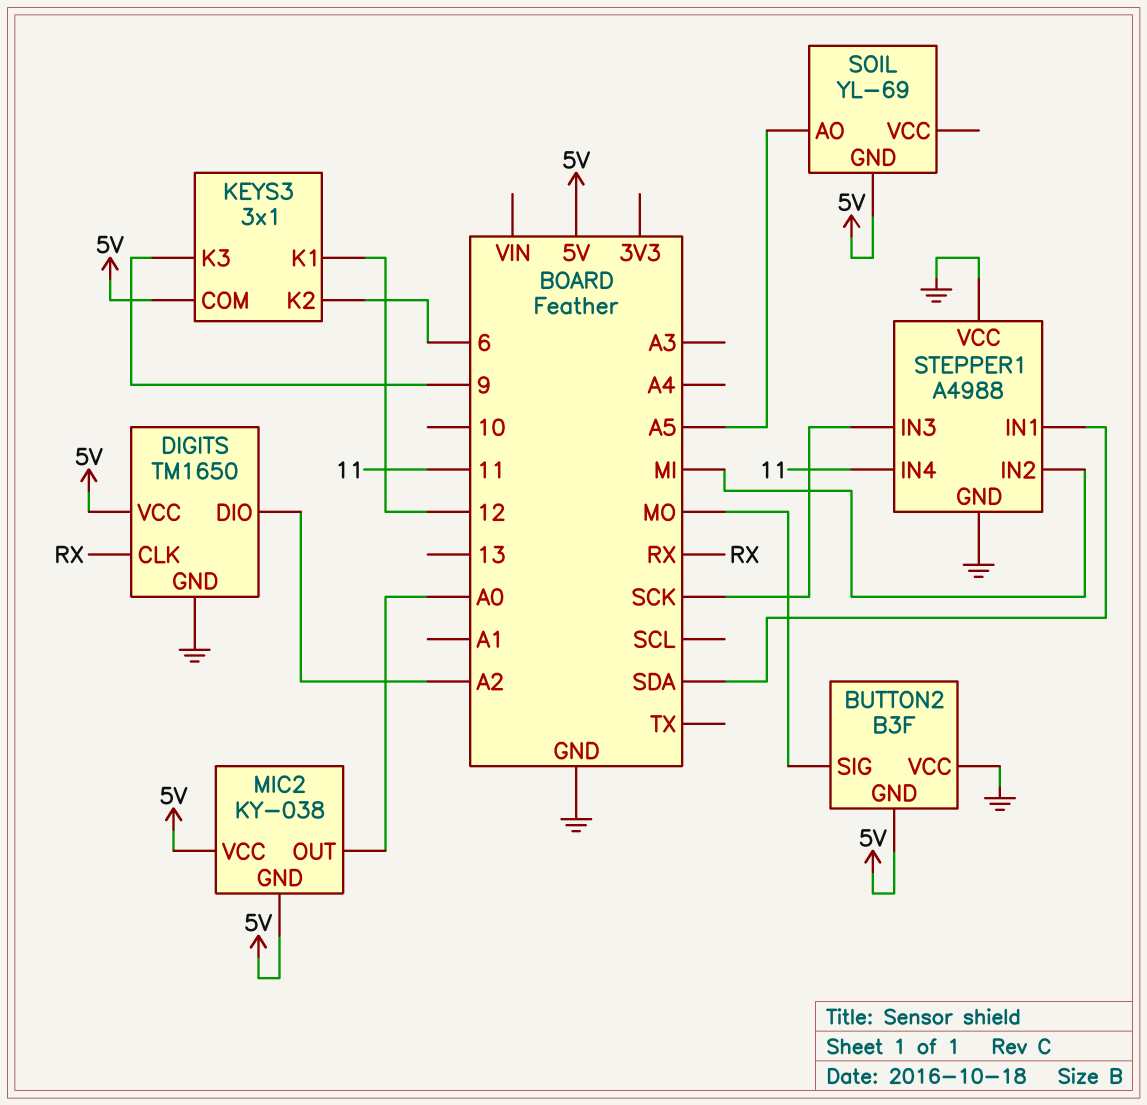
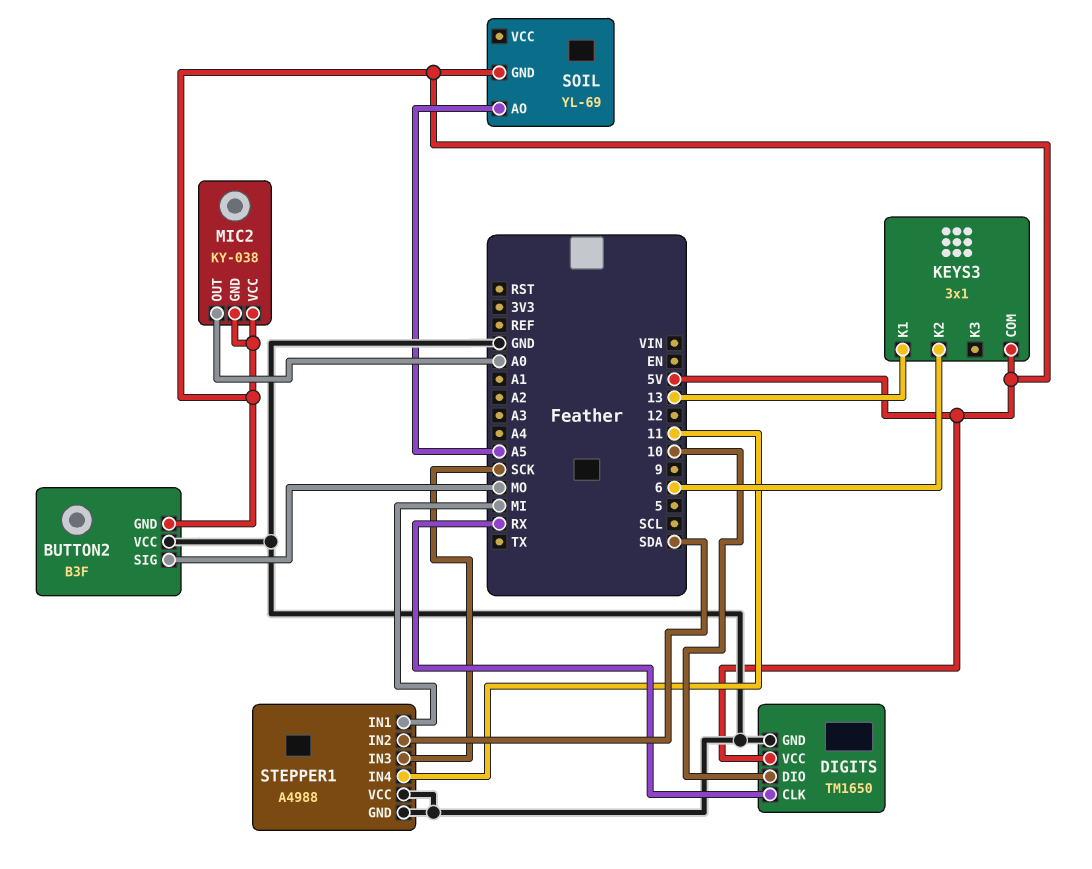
DIGITS pin DIO: A2 -> 10
KEYS3 pin K1: 12 -> 13
KEYS3 pin K3: 9 -> none
STEPPER1 pin IN1: SDA -> MI
STEPPER1 pin IN2: MI -> SDA

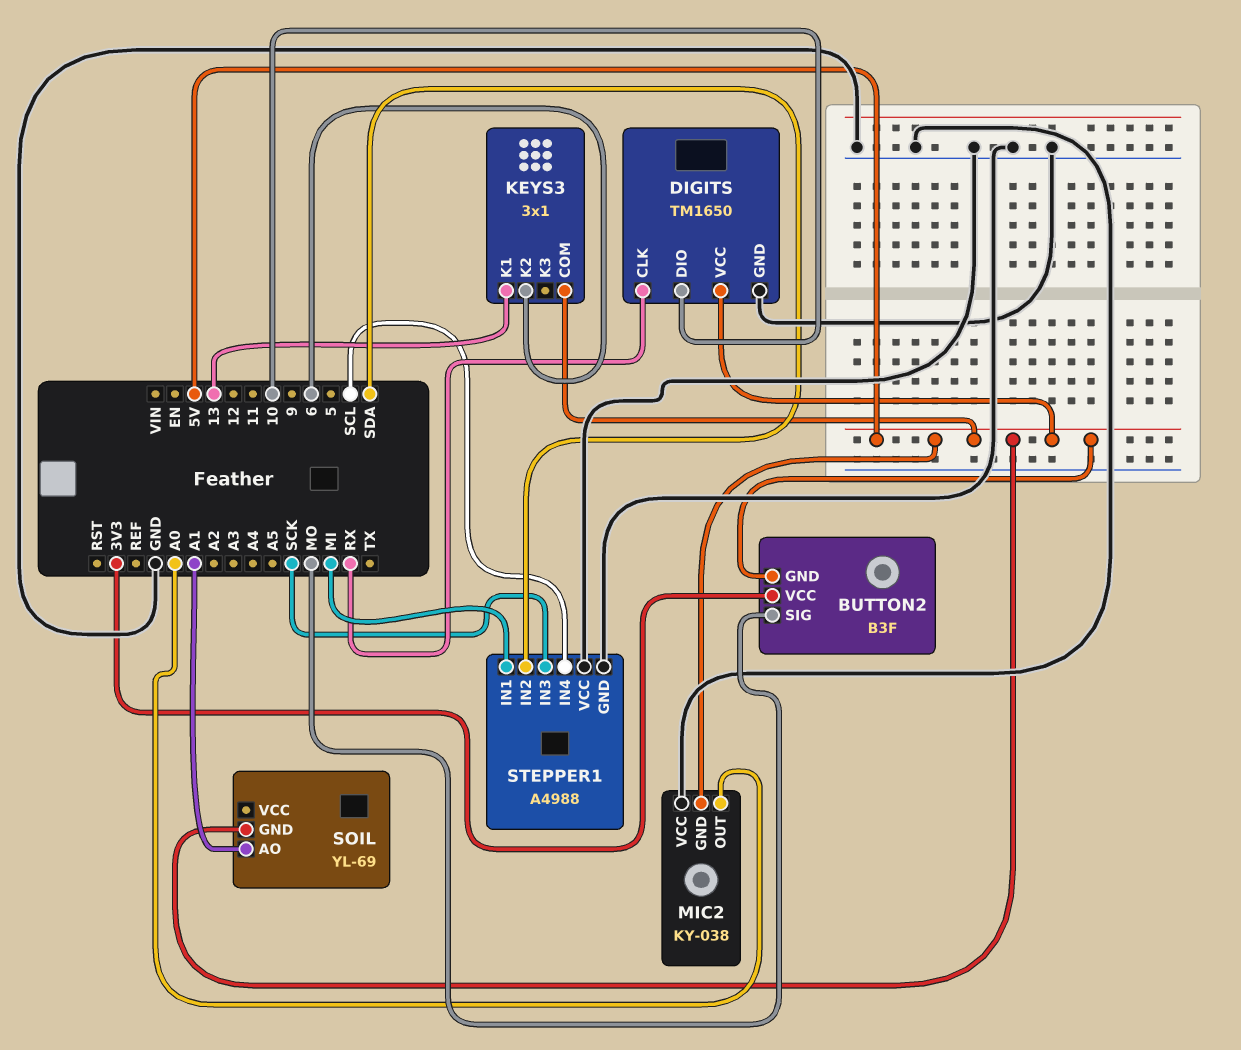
BUTTON2 pin VCC: GND -> 3V3
MIC2 pin VCC: 5V -> GND
SOIL pin AO: A5 -> A1
STEPPER1 pin IN4: 11 -> SCL

